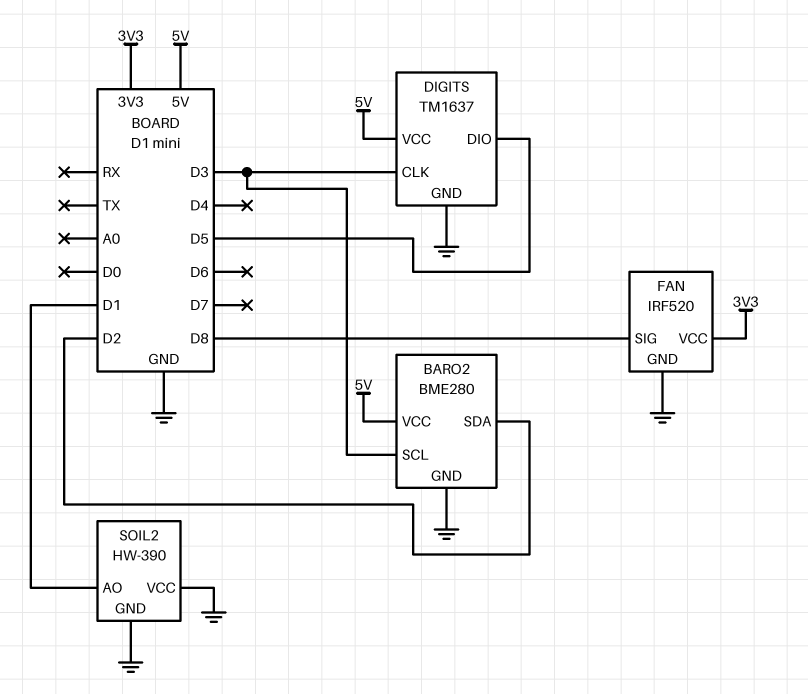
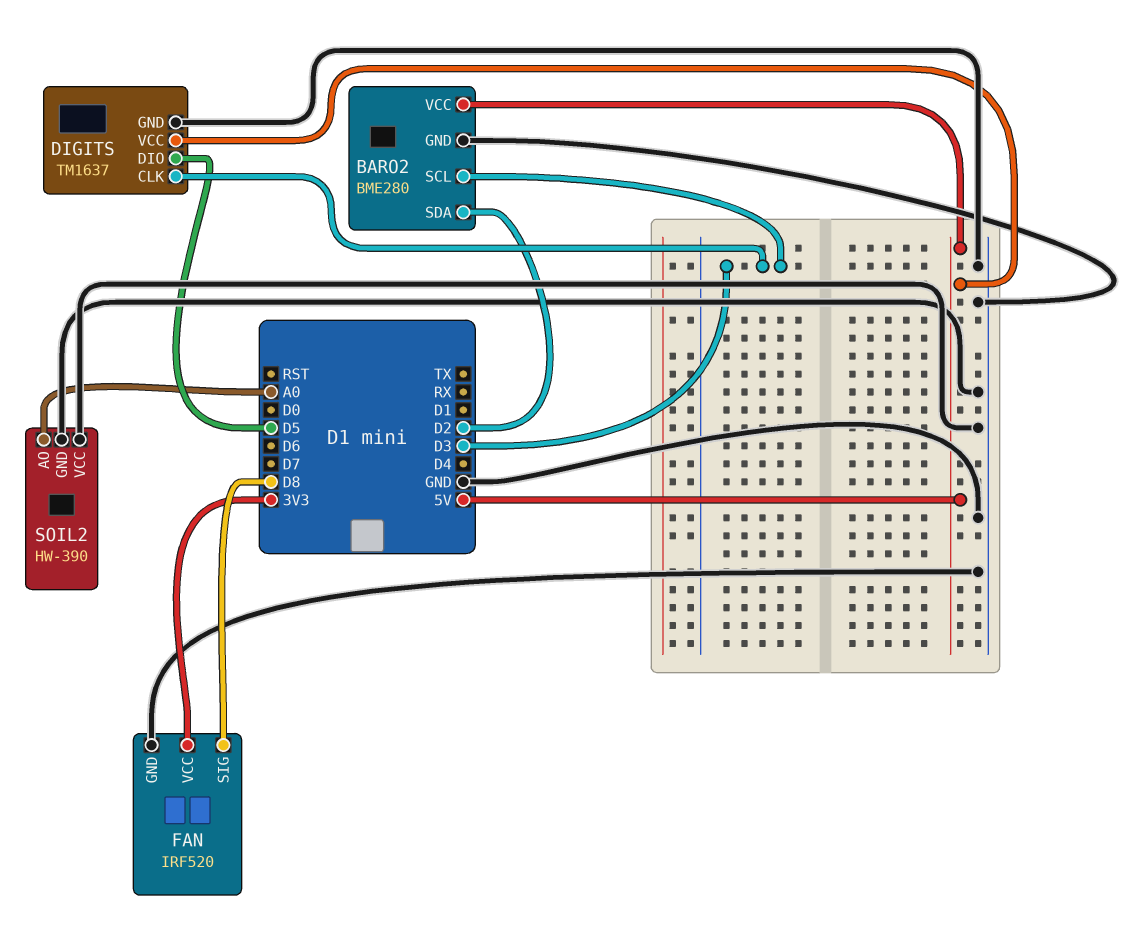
SOIL2 pin AO: D1 -> A0

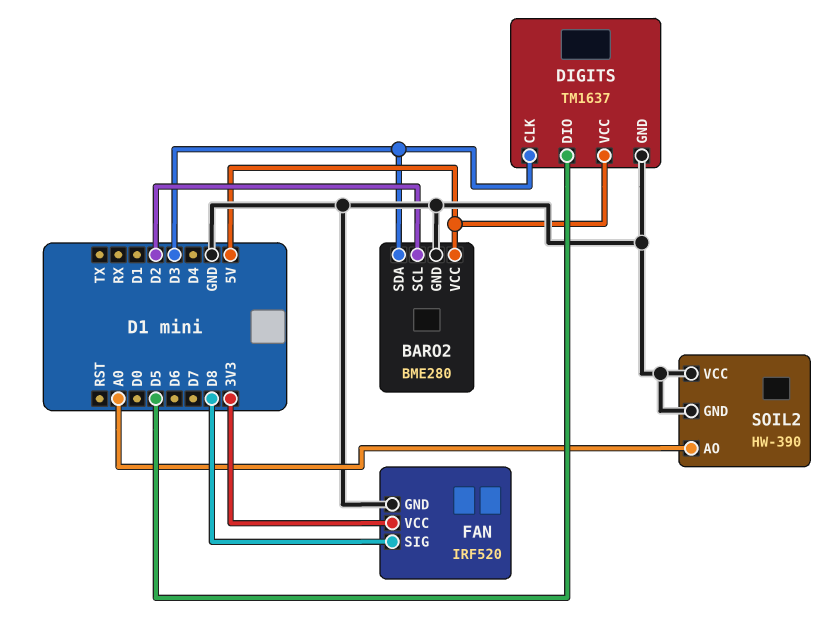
BARO2 pin SCL: D3 -> D2
BARO2 pin SDA: D2 -> D3

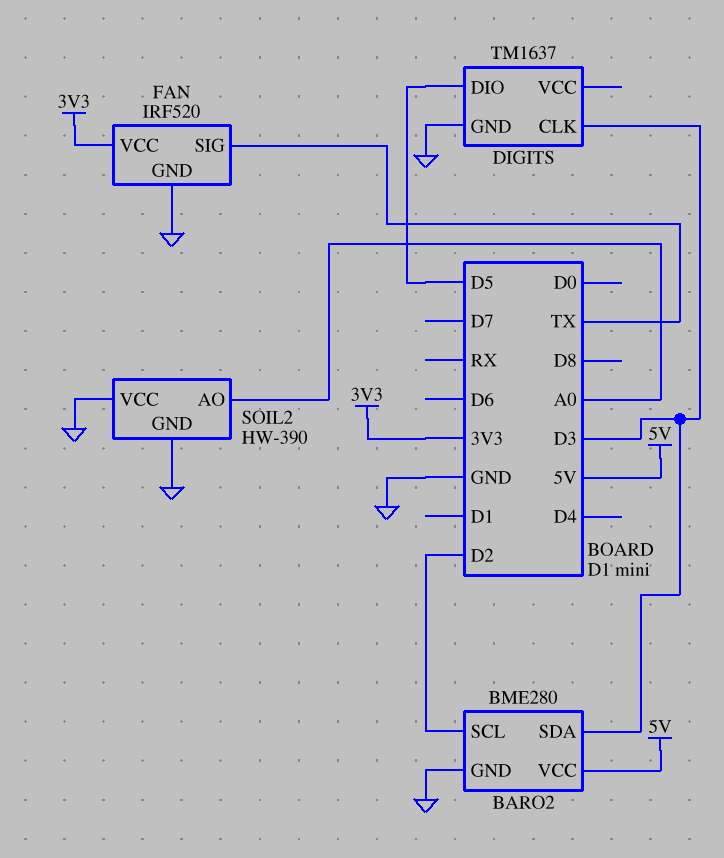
DIGITS pin VCC: 5V -> none
FAN pin SIG: D8 -> TX

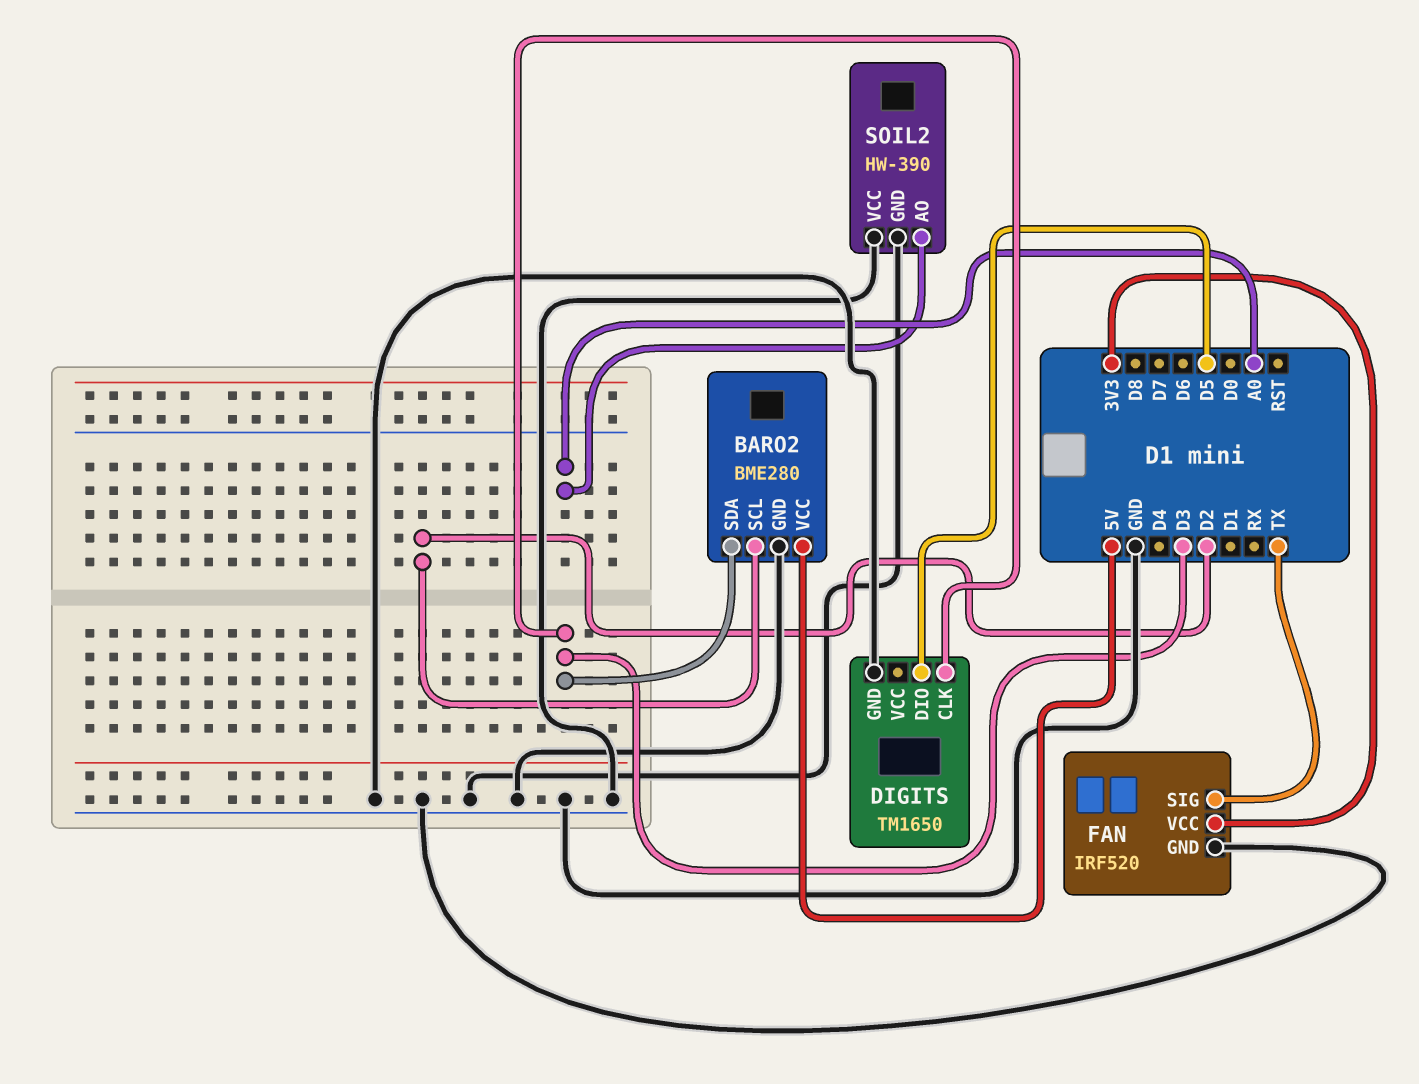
DIGITS: TM1637 -> TM1650

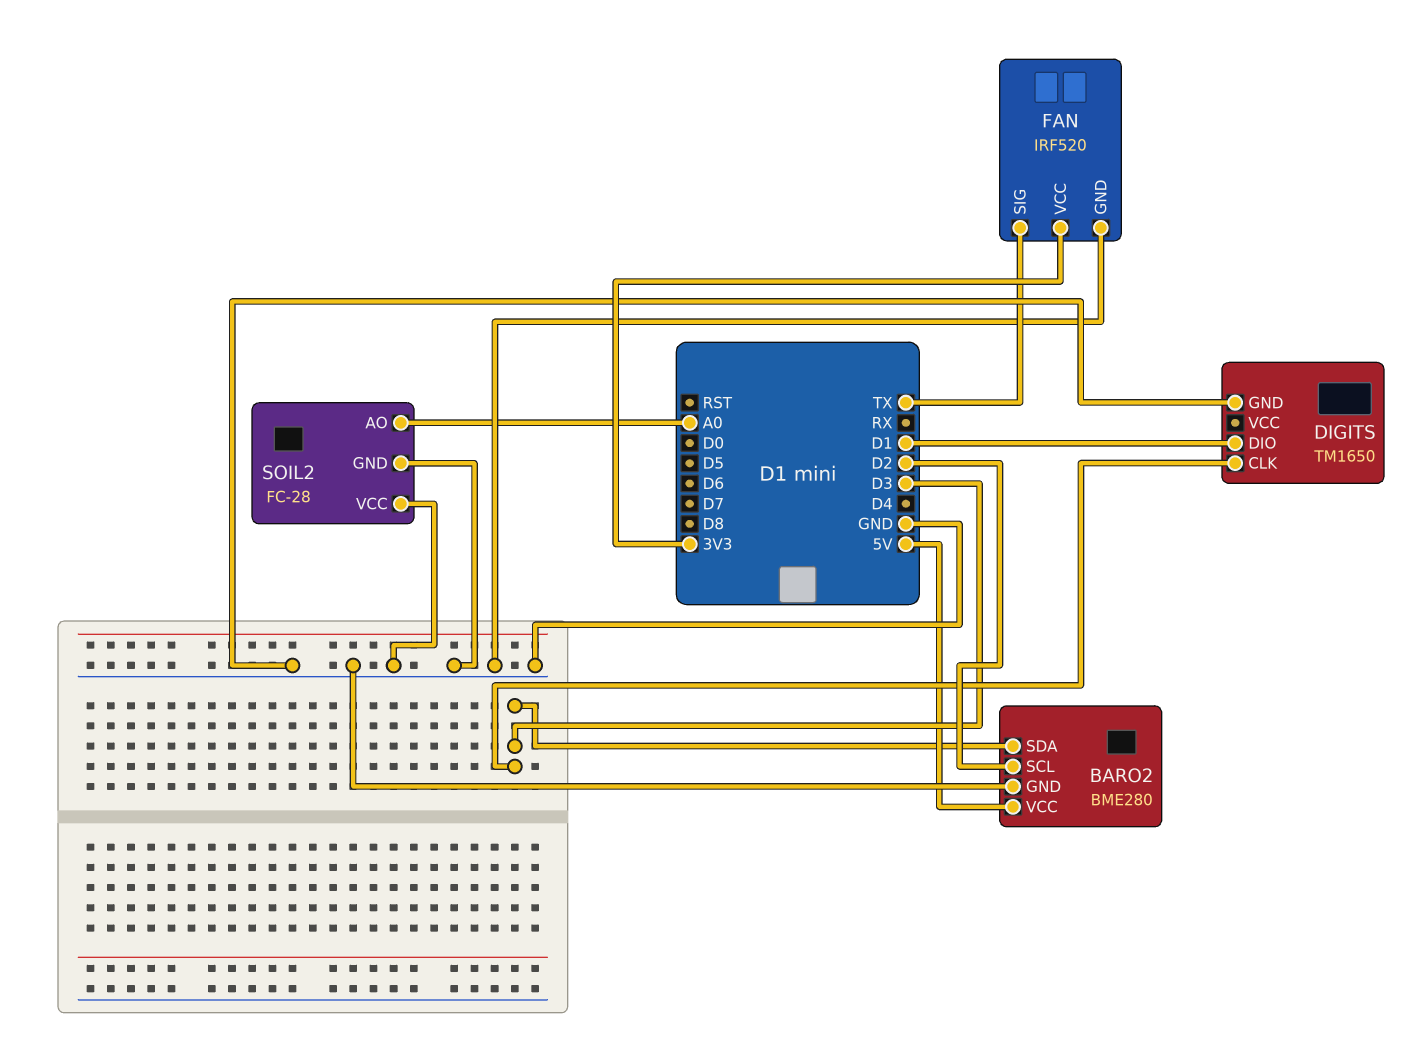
DIGITS pin DIO: D5 -> D1
SOIL2: HW-390 -> FC-28

